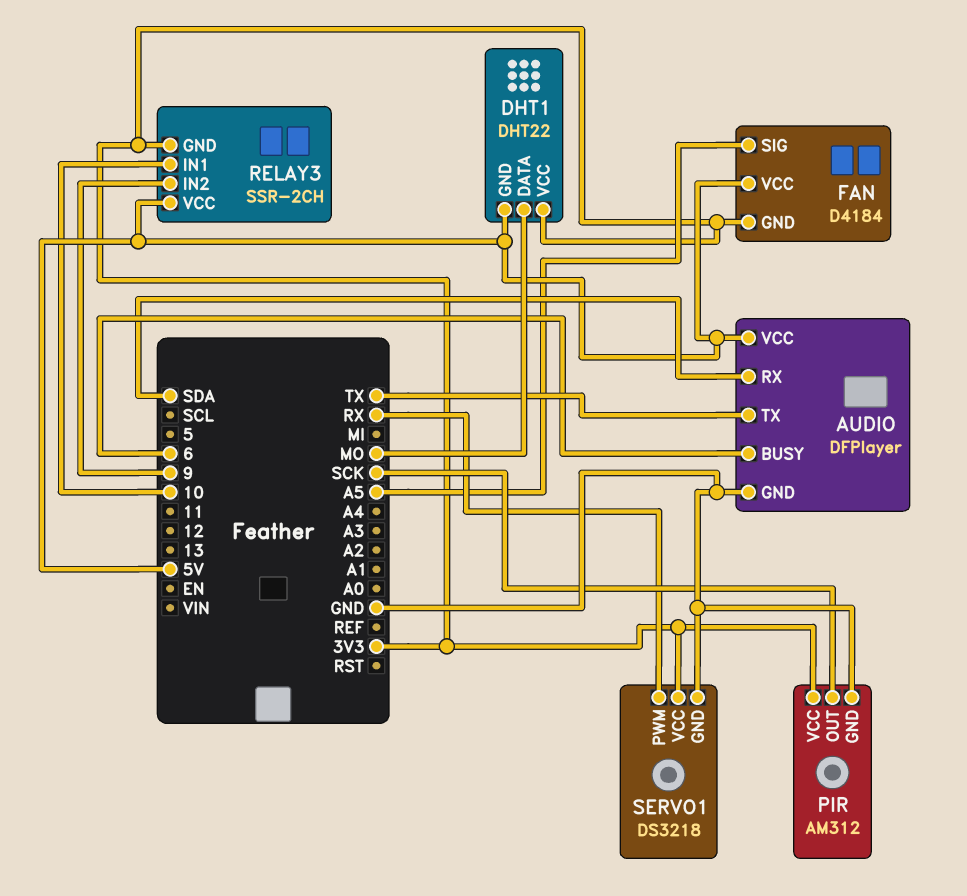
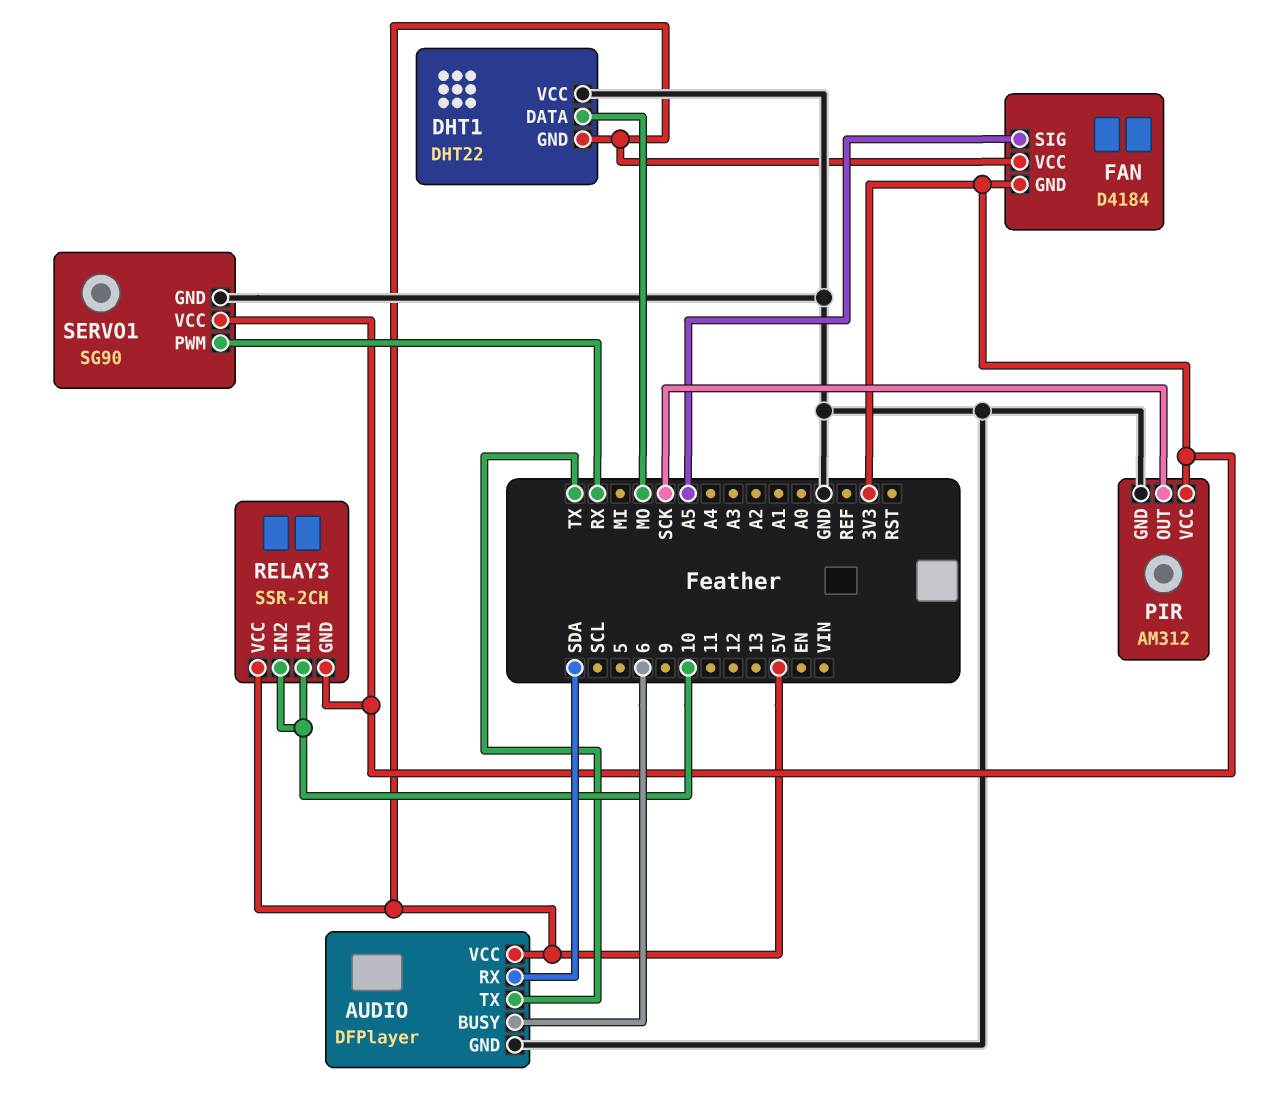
DHT1 pin VCC: 3V3 -> GND
RELAY3 pin IN2: 9 -> 10
SERVO1: DS3218 -> SG90

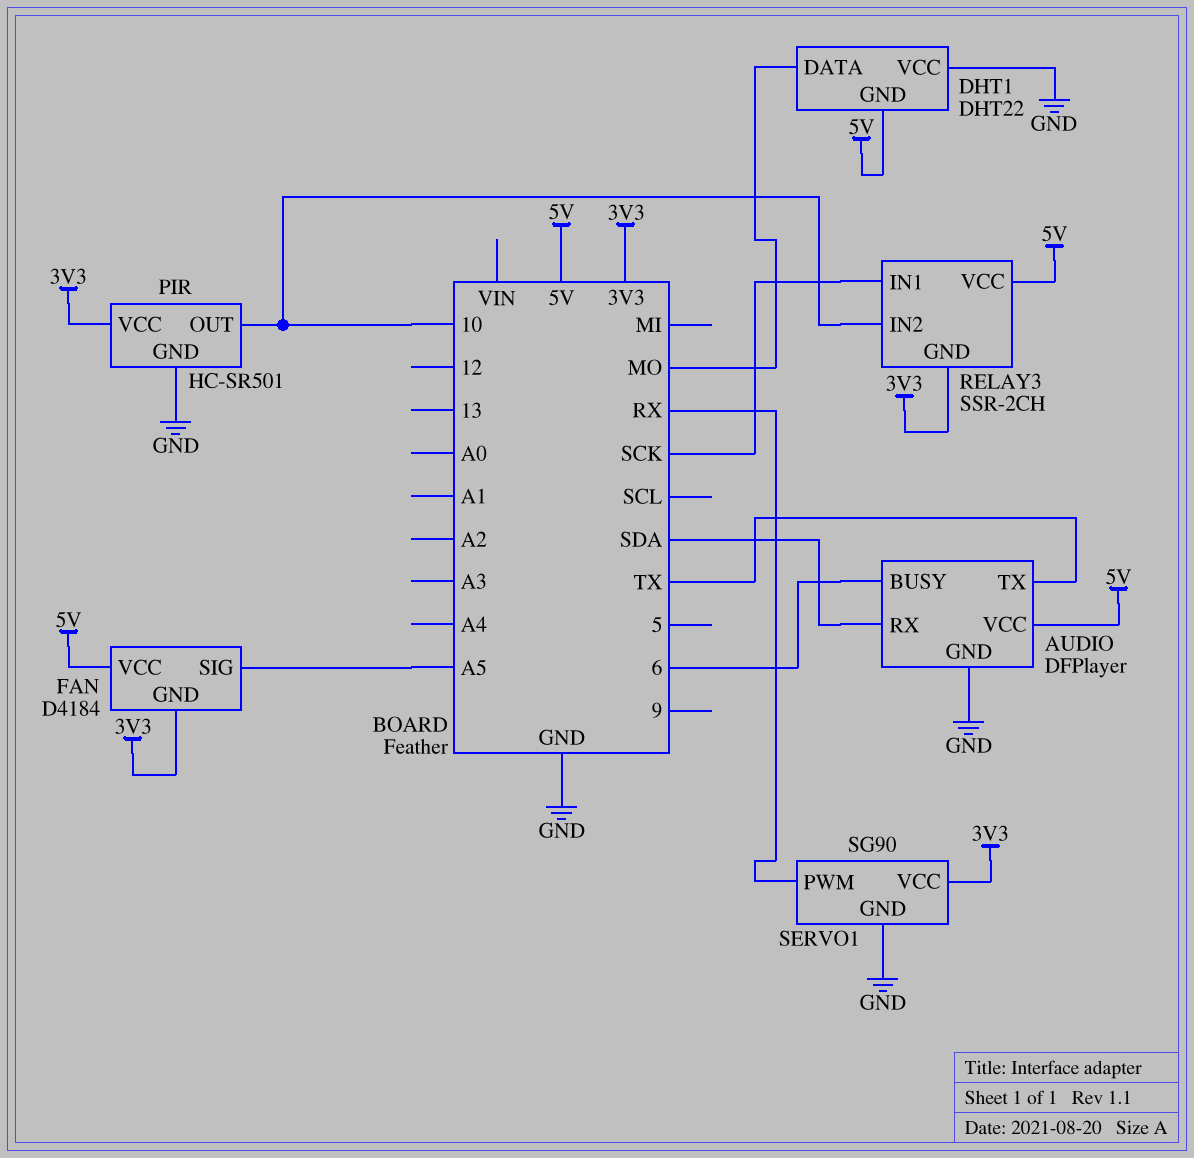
PIR: AM312 -> HC-SR501
PIR pin OUT: SCK -> 10
RELAY3 pin IN1: 10 -> SCK

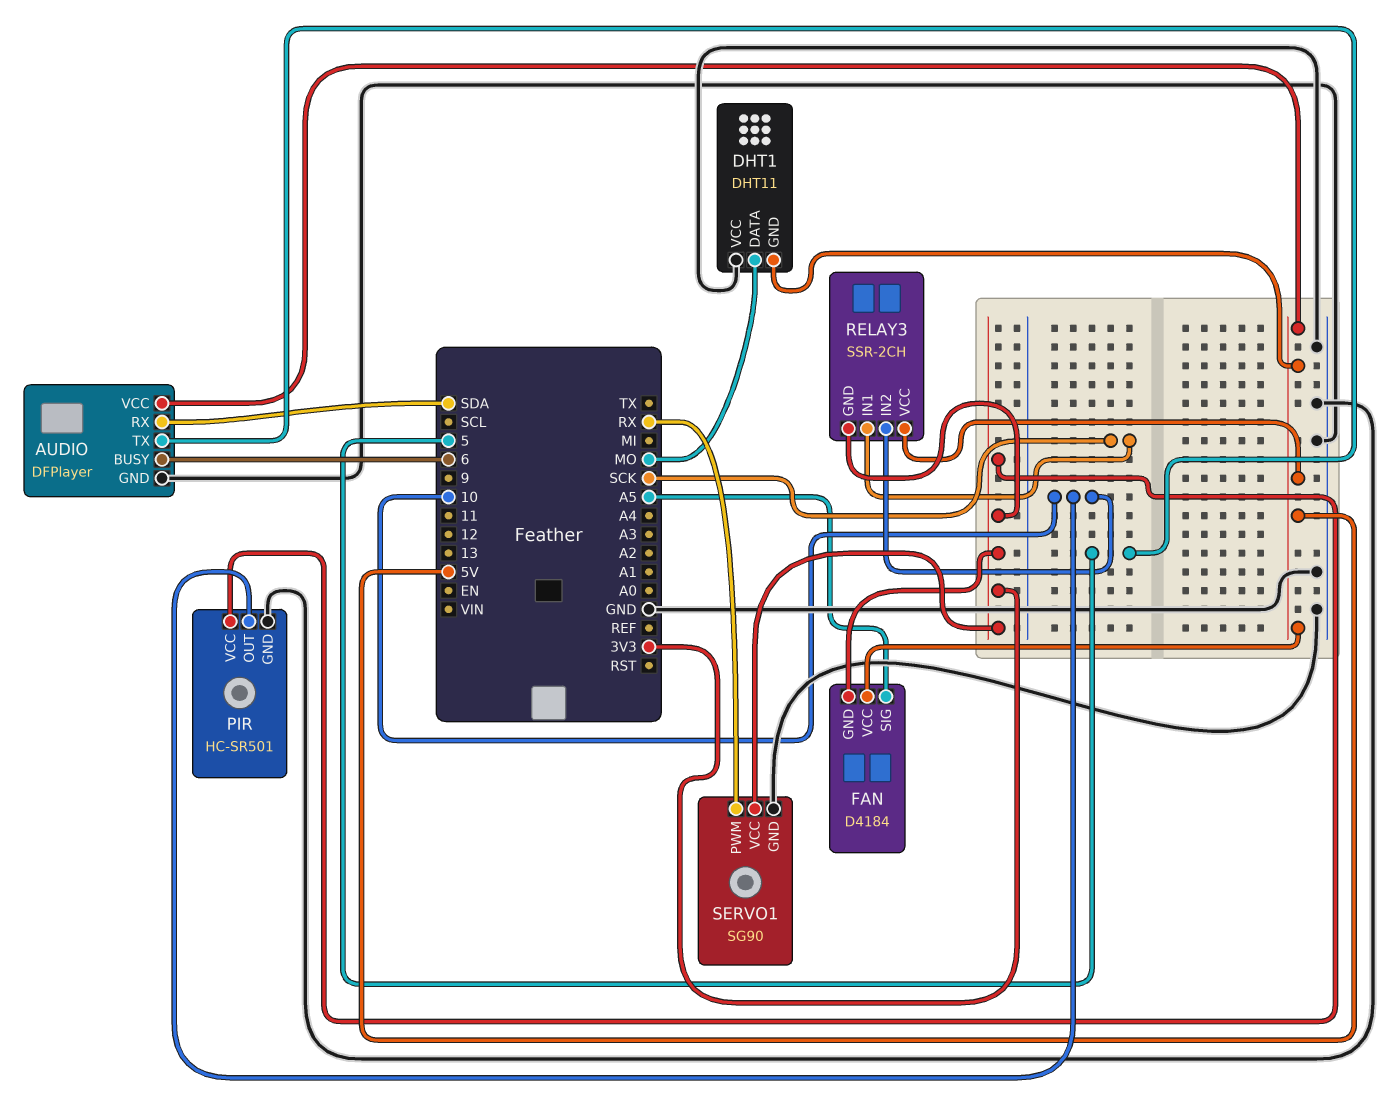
AUDIO pin TX: TX -> 5
DHT1: DHT22 -> DHT11

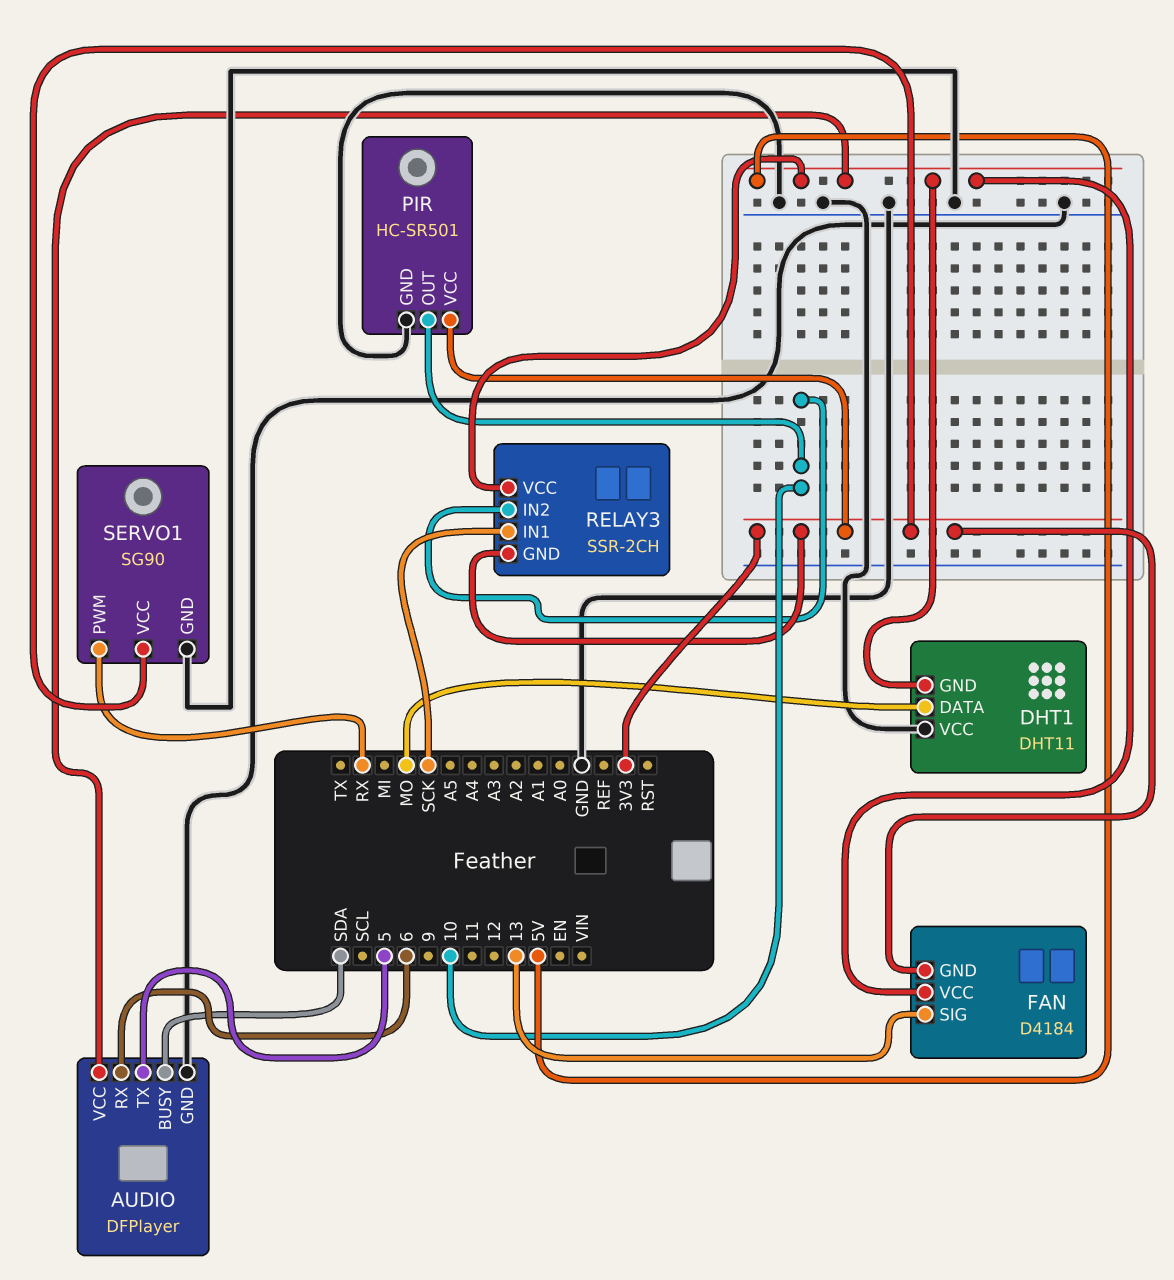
AUDIO pin BUSY: 6 -> SDA
AUDIO pin RX: SDA -> 6
FAN pin SIG: A5 -> 13

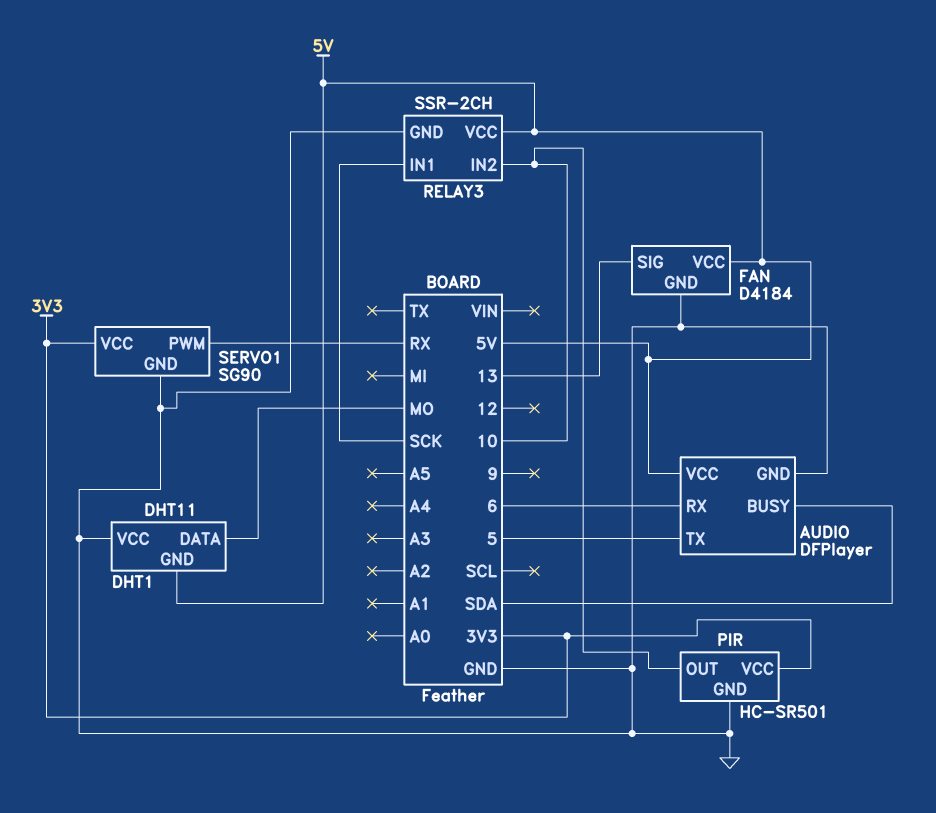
FAN pin GND: 3V3 -> GND
RELAY3 pin GND: 3V3 -> GND

